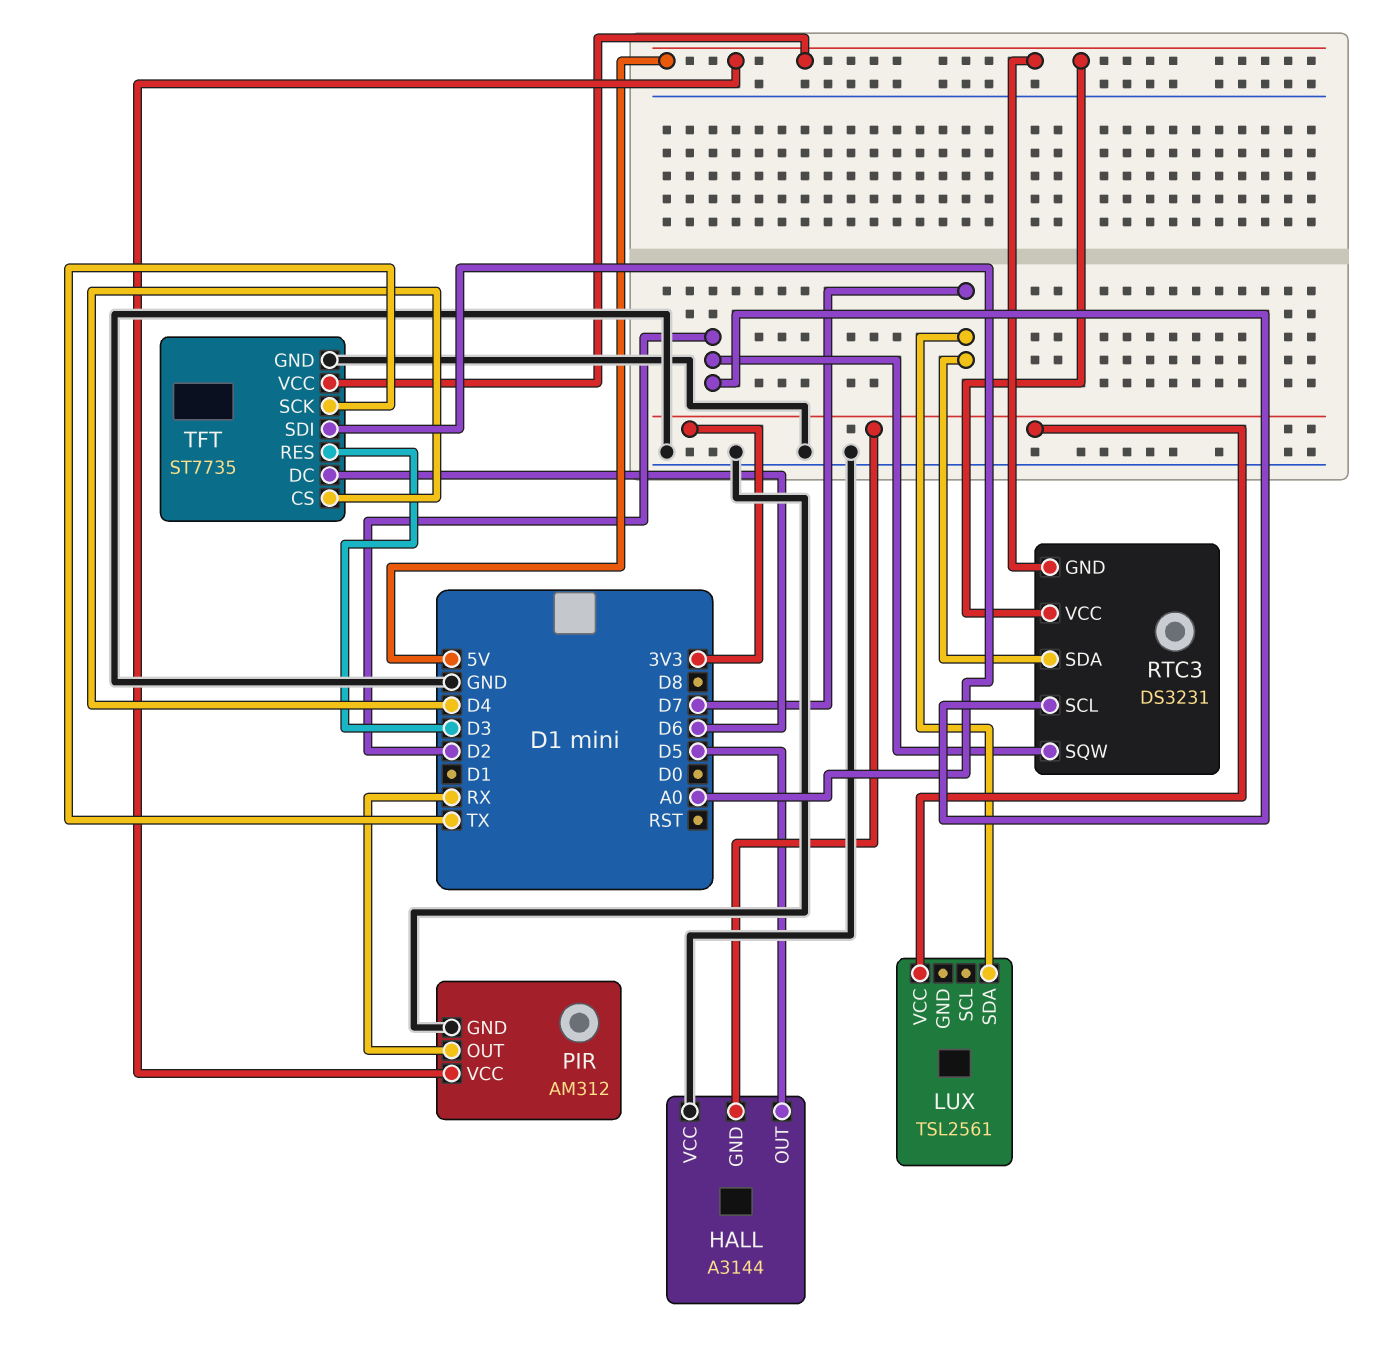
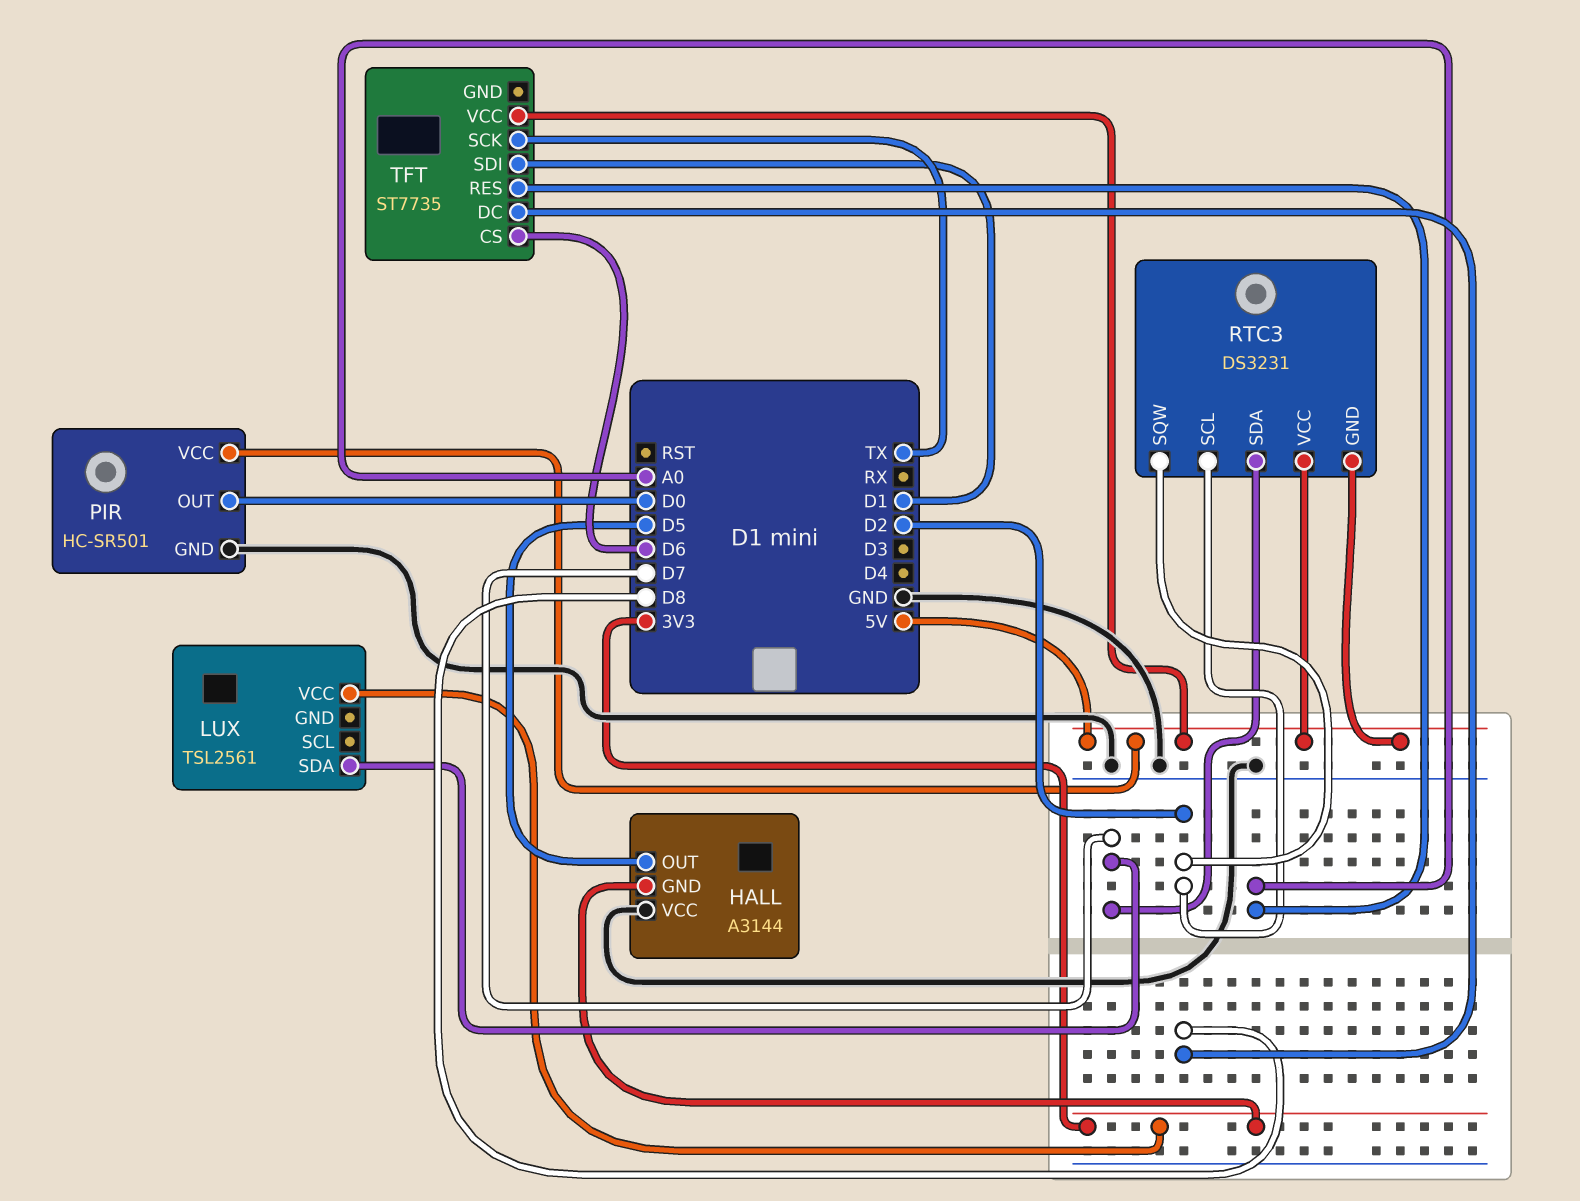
PIR: AM312 -> HC-SR501
PIR pin OUT: RX -> D0
TFT pin CS: D4 -> D6
TFT pin DC: D6 -> D8
TFT pin GND: GND -> none
TFT pin RES: D3 -> A0
TFT pin SDI: A0 -> D1

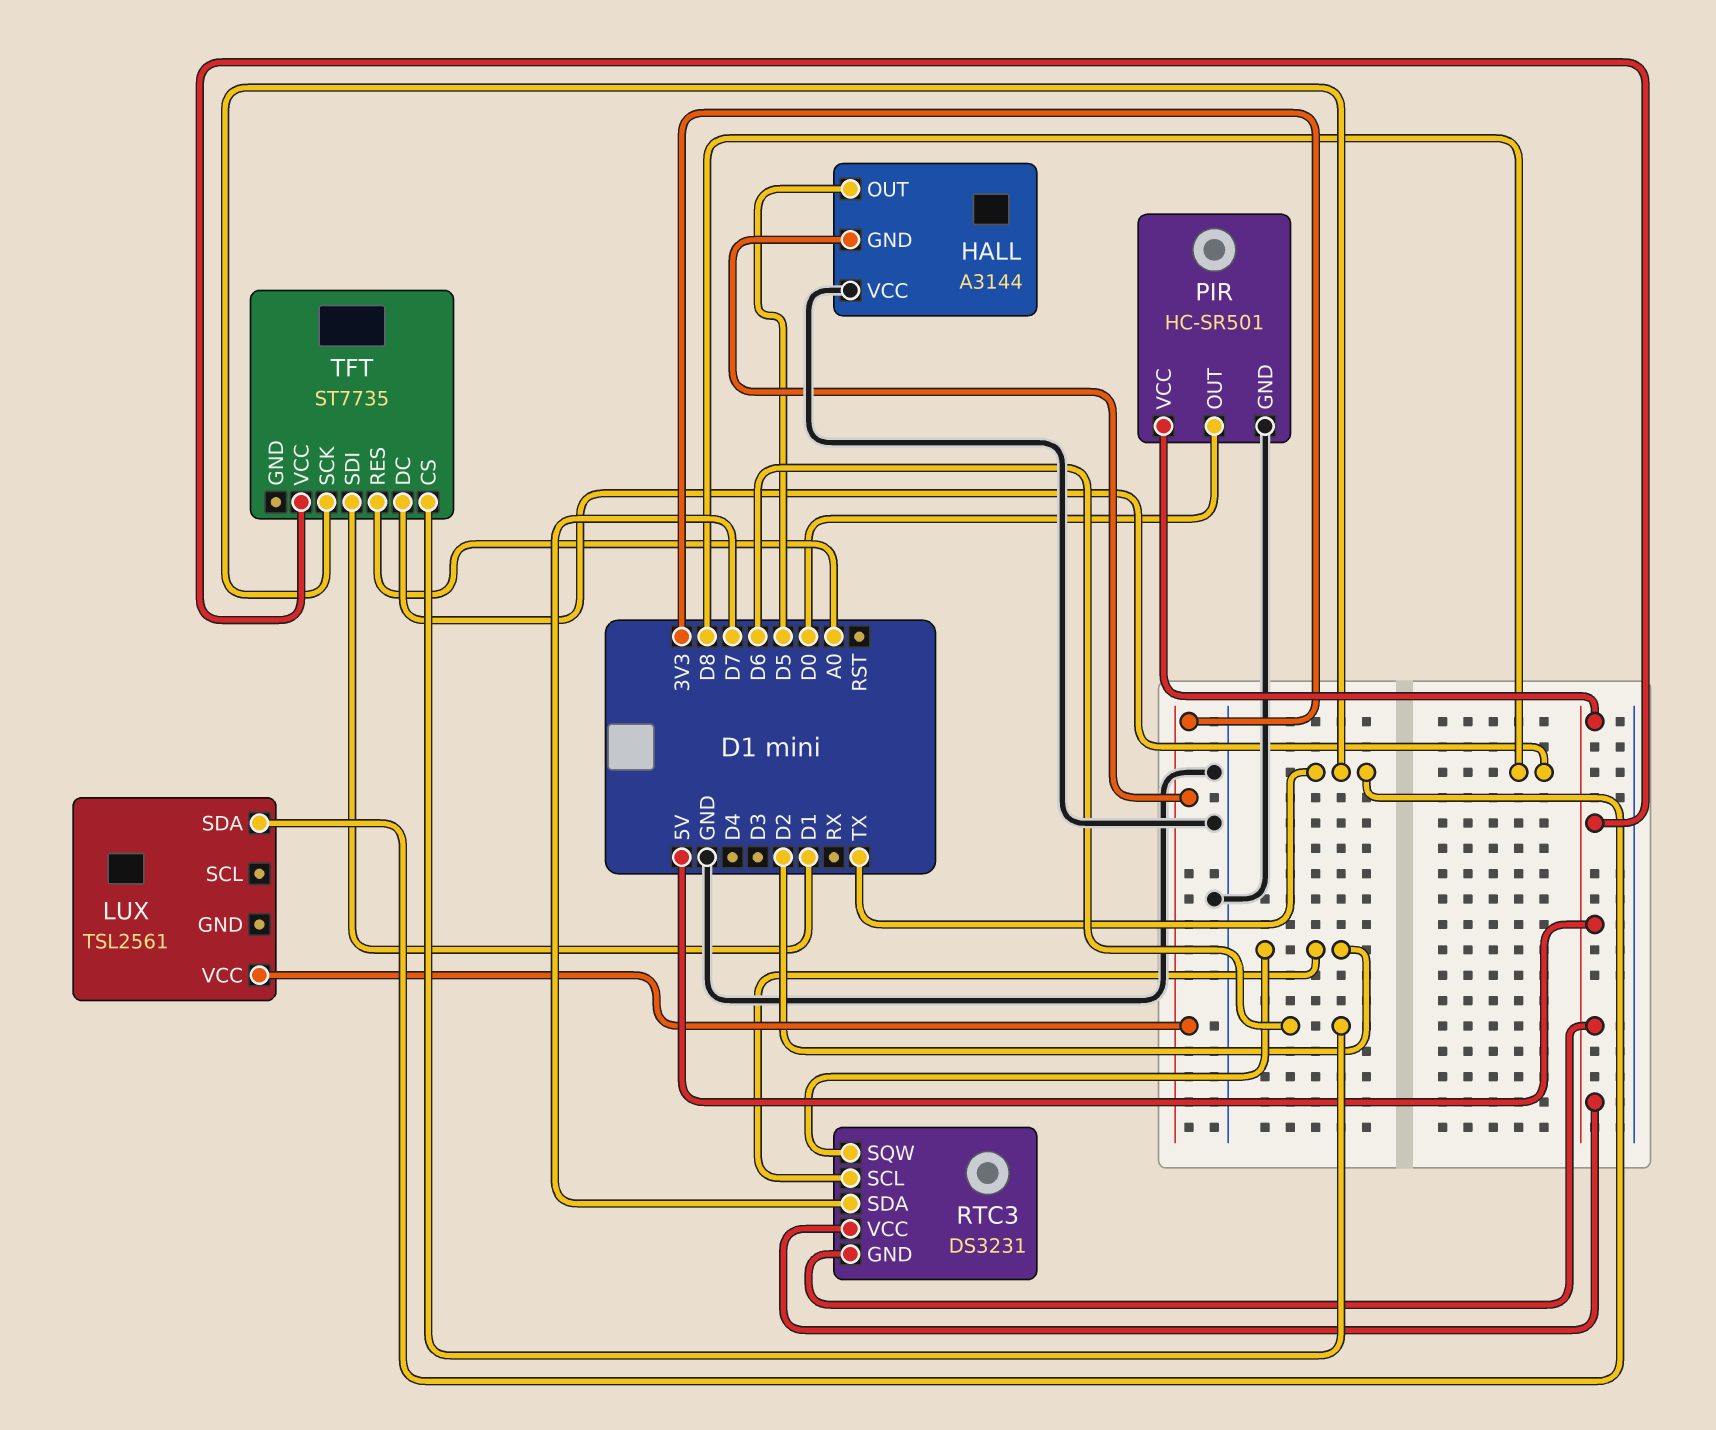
LUX pin SDA: D7 -> TX

